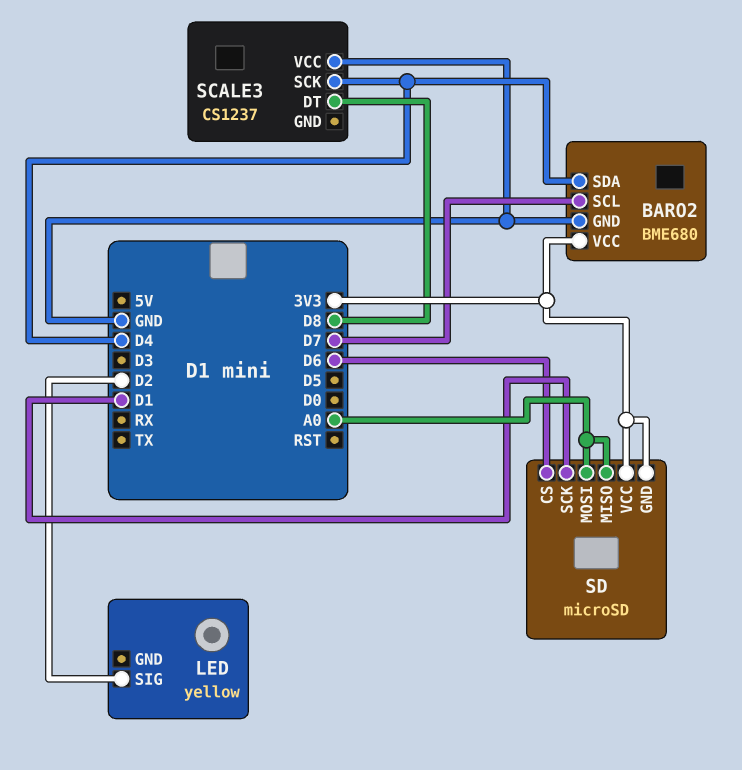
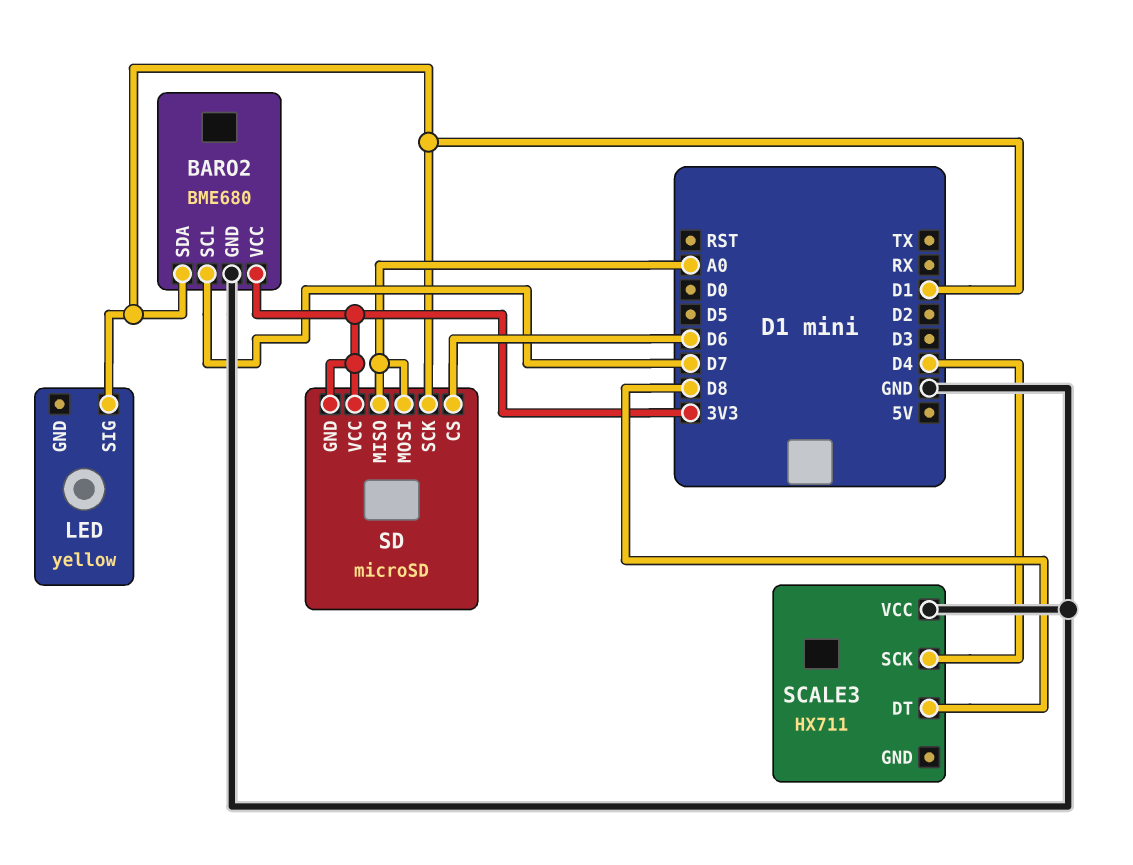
BARO2 pin SDA: D4 -> D1
LED pin SIG: D2 -> D1
SCALE3: CS1237 -> HX711

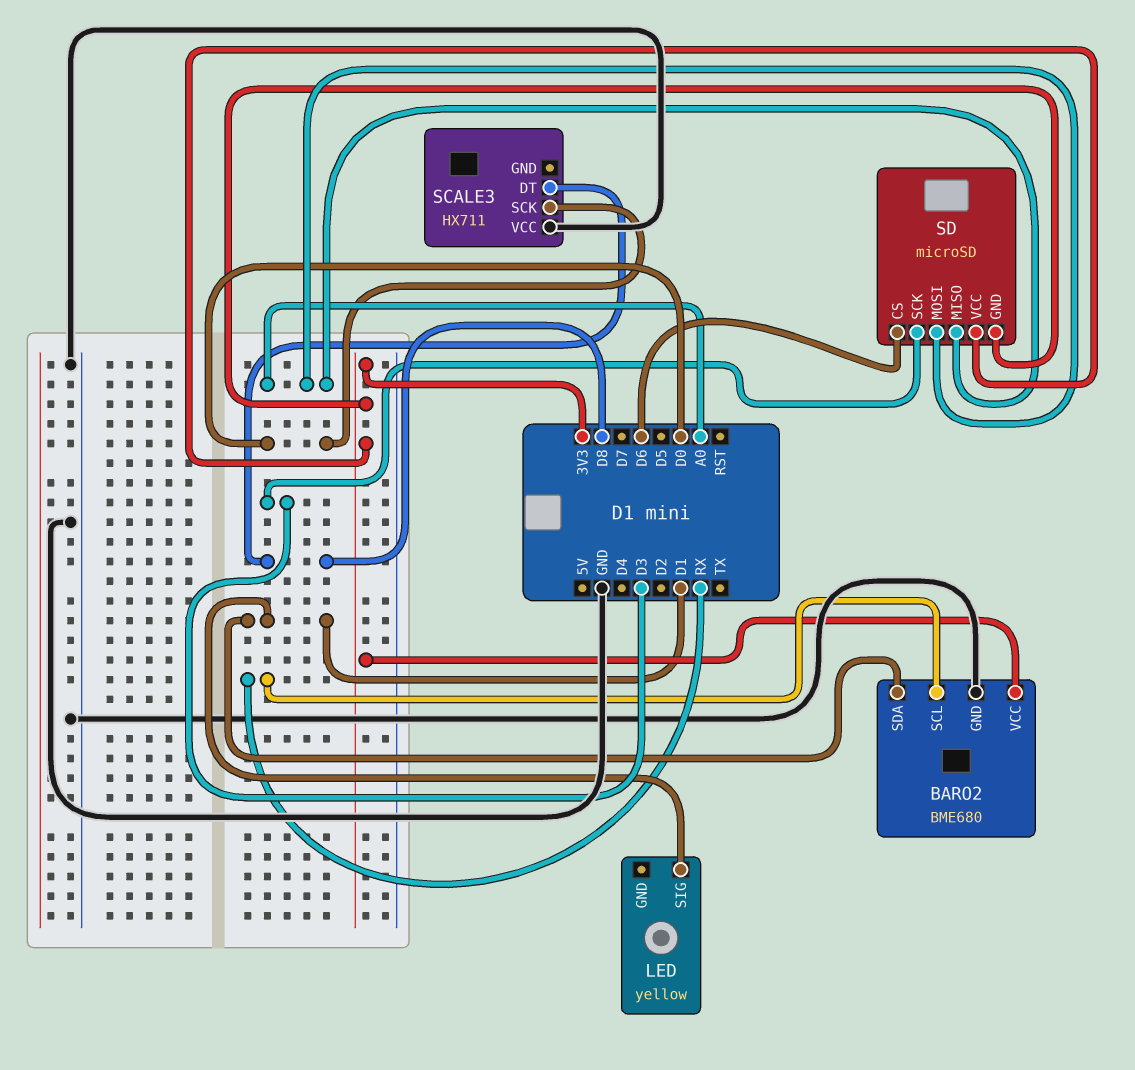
BARO2 pin SCL: D7 -> RX
SCALE3 pin SCK: D4 -> D0
SD pin SCK: D1 -> D3

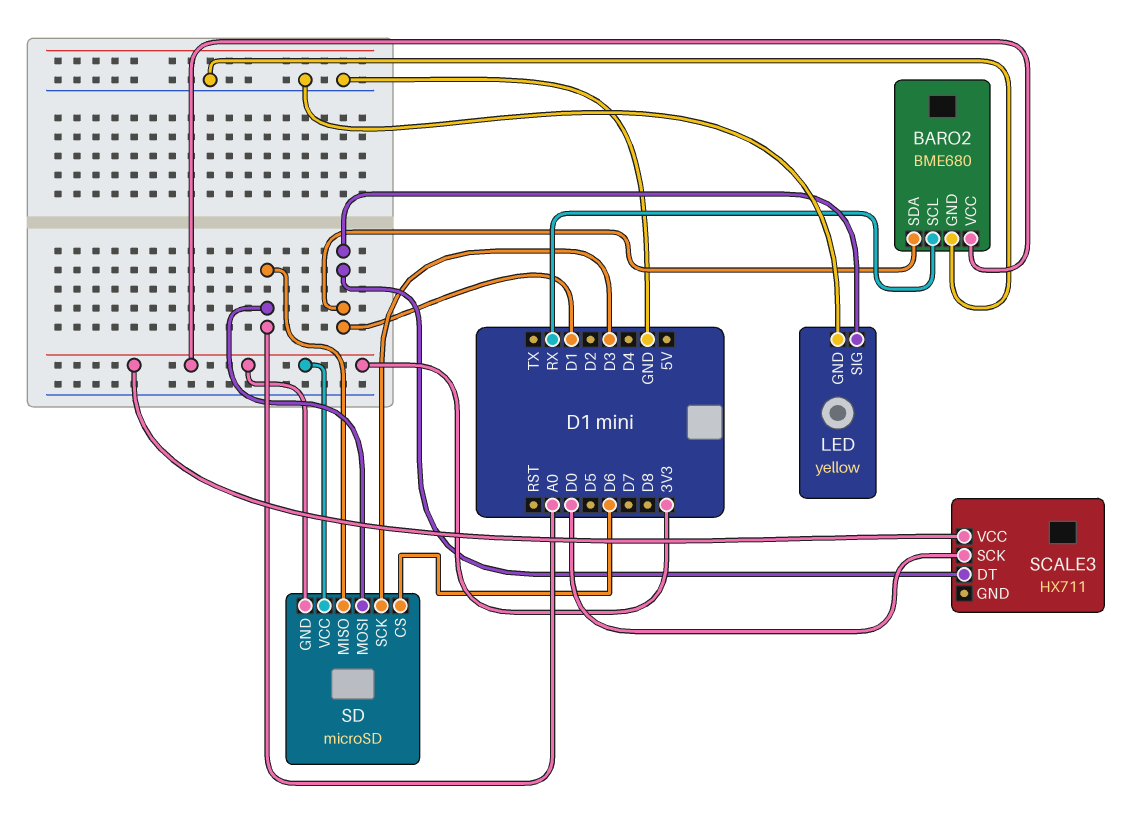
LED pin GND: none -> GND
SCALE3 pin DT: D8 -> D1
SCALE3 pin VCC: GND -> 3V3

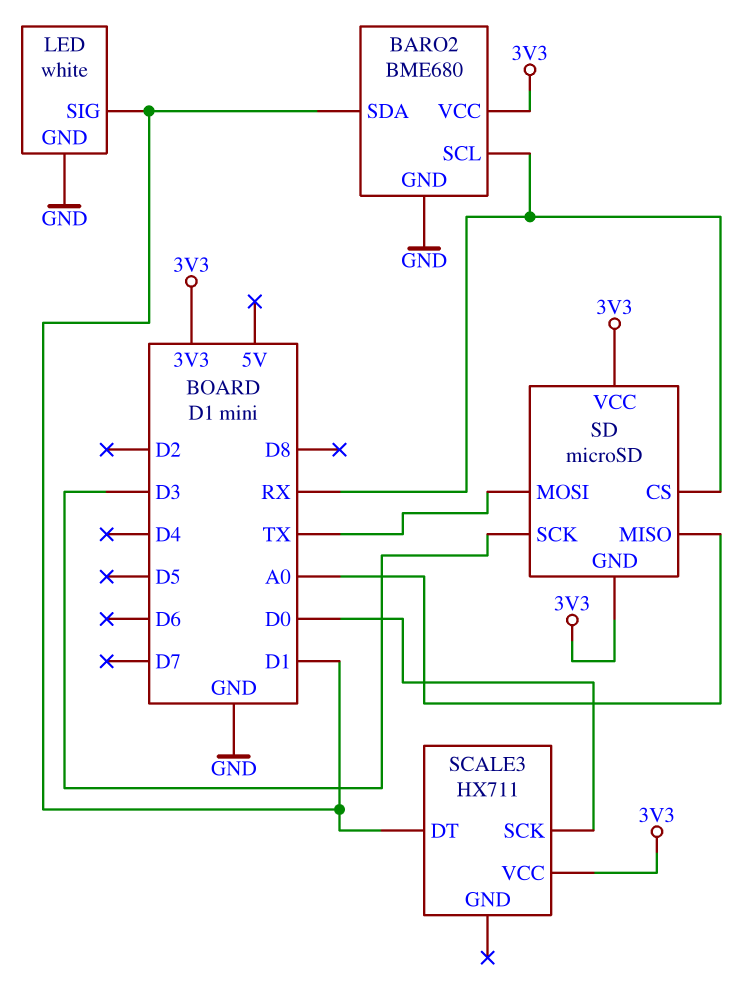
LED: yellow -> white
SD pin CS: D6 -> RX
SD pin MOSI: A0 -> TX

